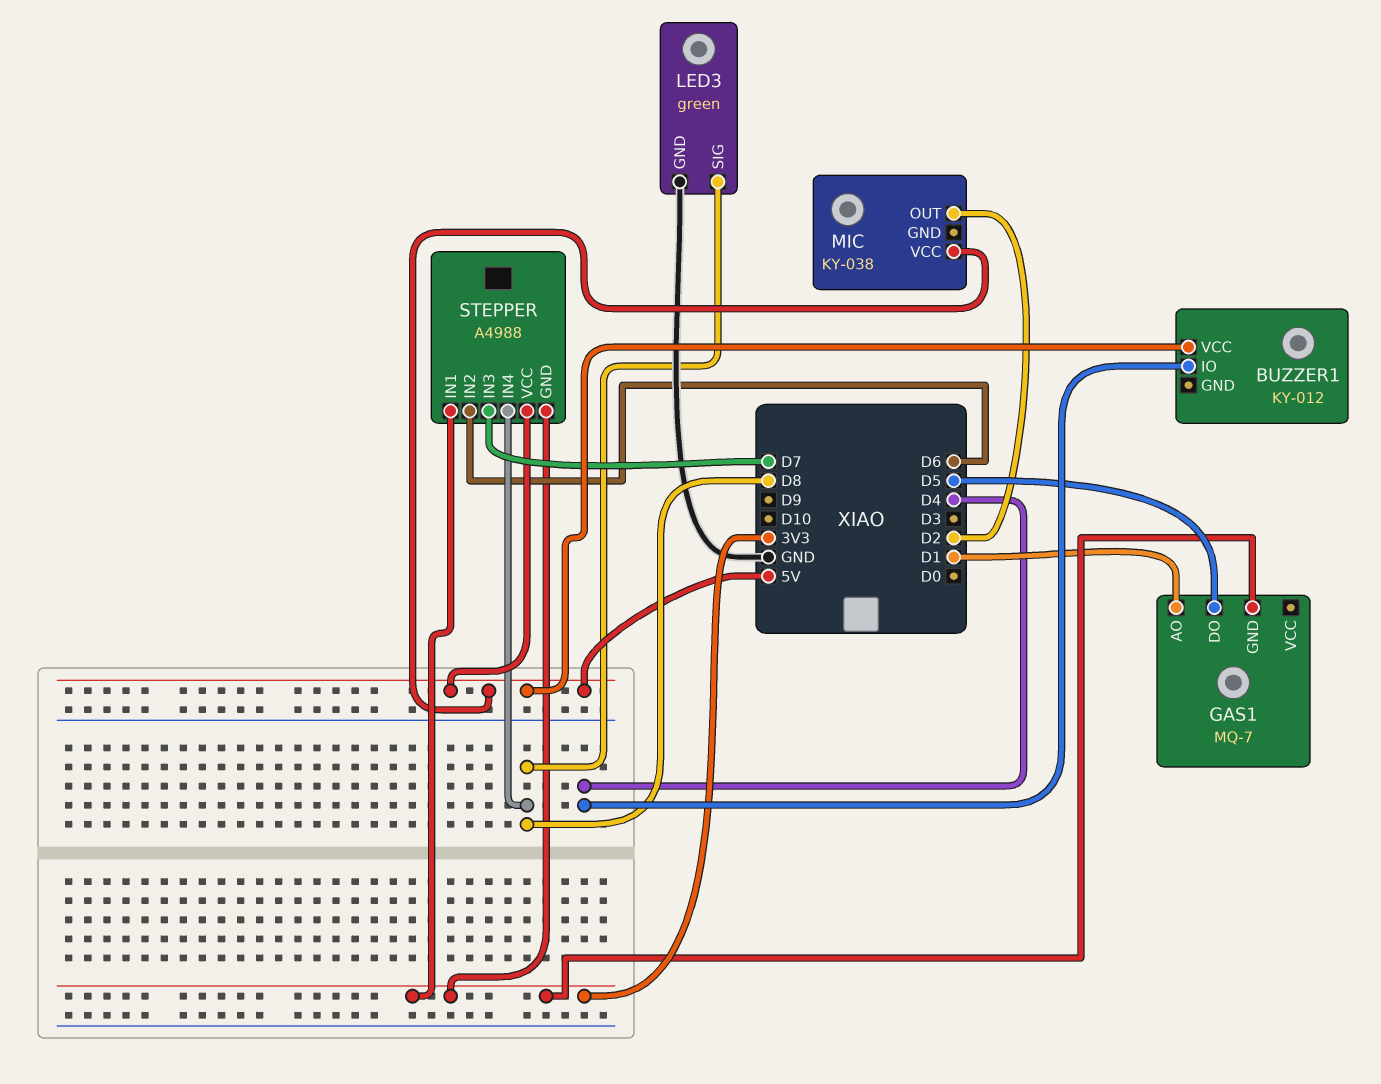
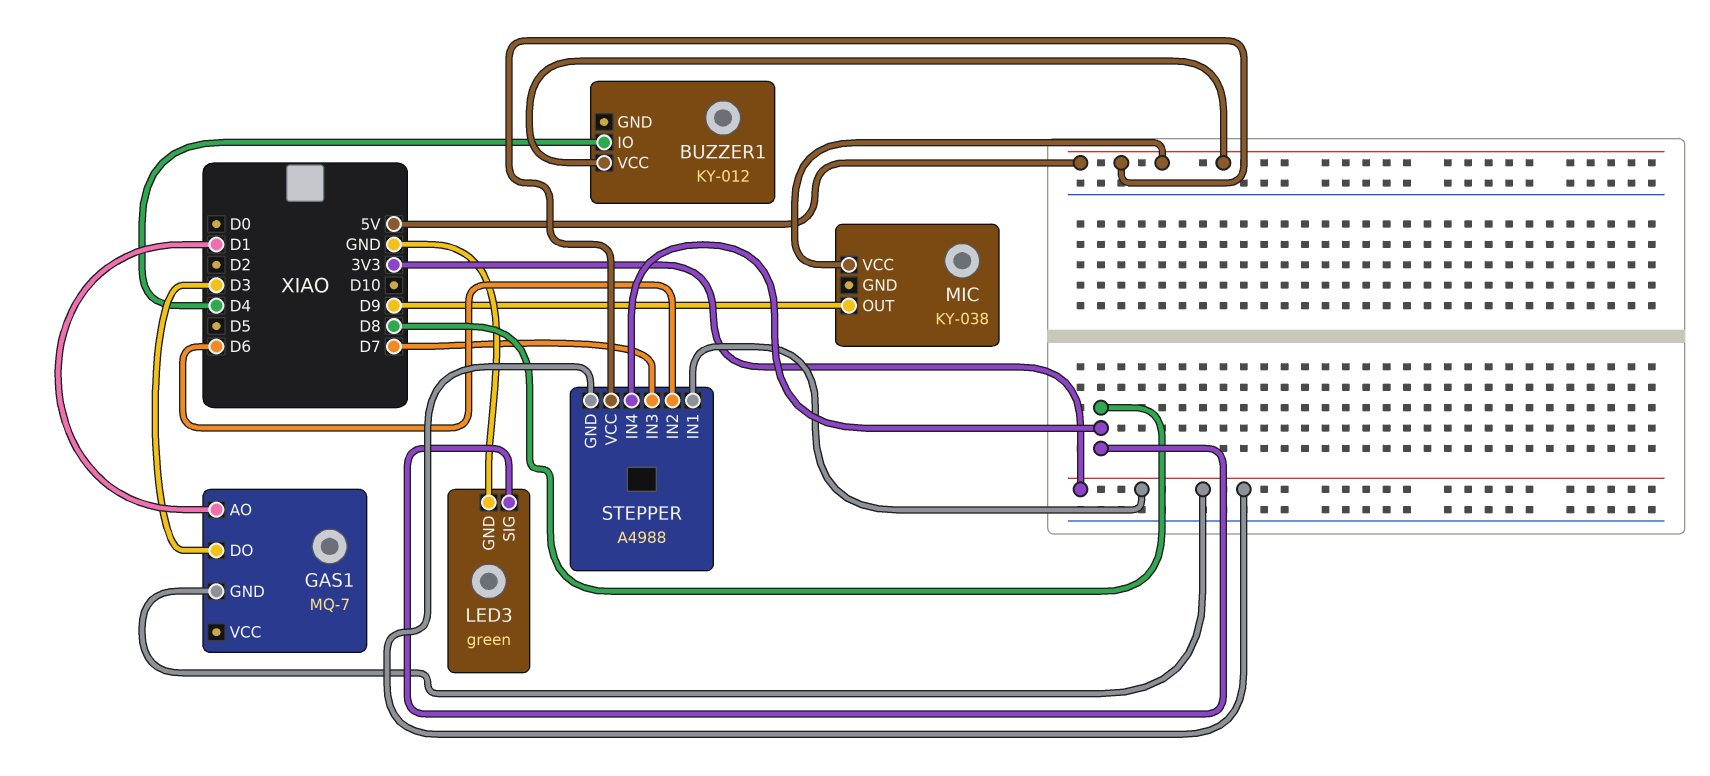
GAS1 pin DO: D5 -> D3
MIC pin OUT: D2 -> D9

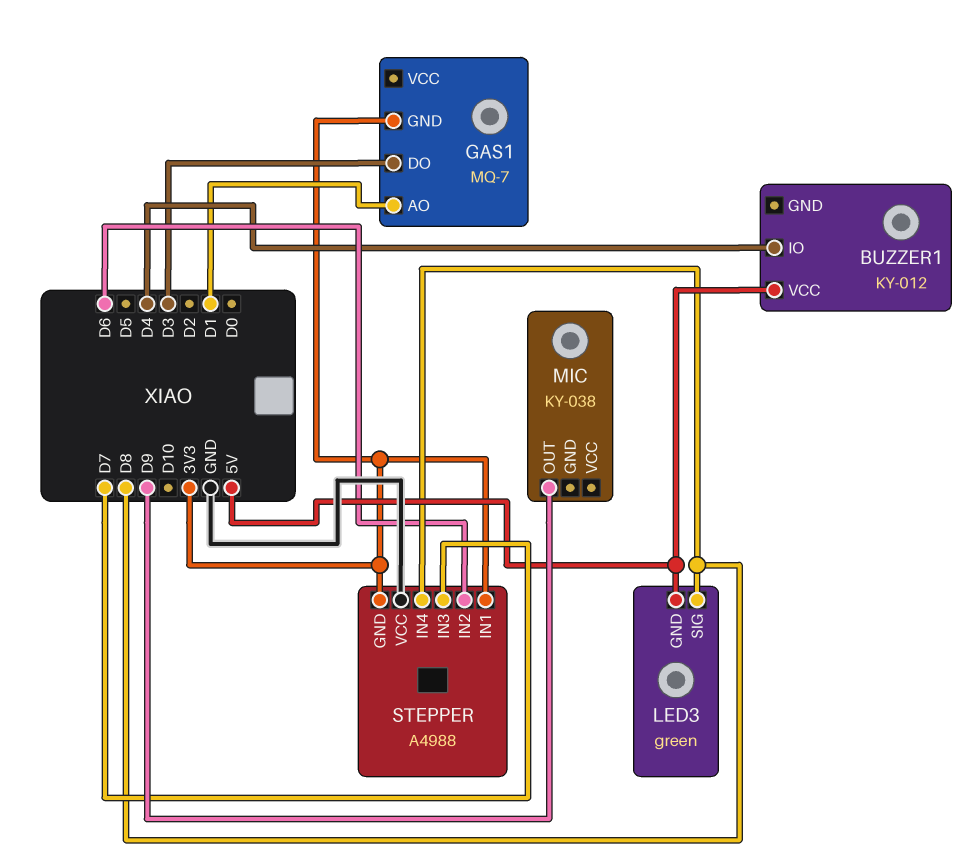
LED3 pin GND: GND -> 5V
MIC pin VCC: 5V -> none
STEPPER pin VCC: 5V -> GND

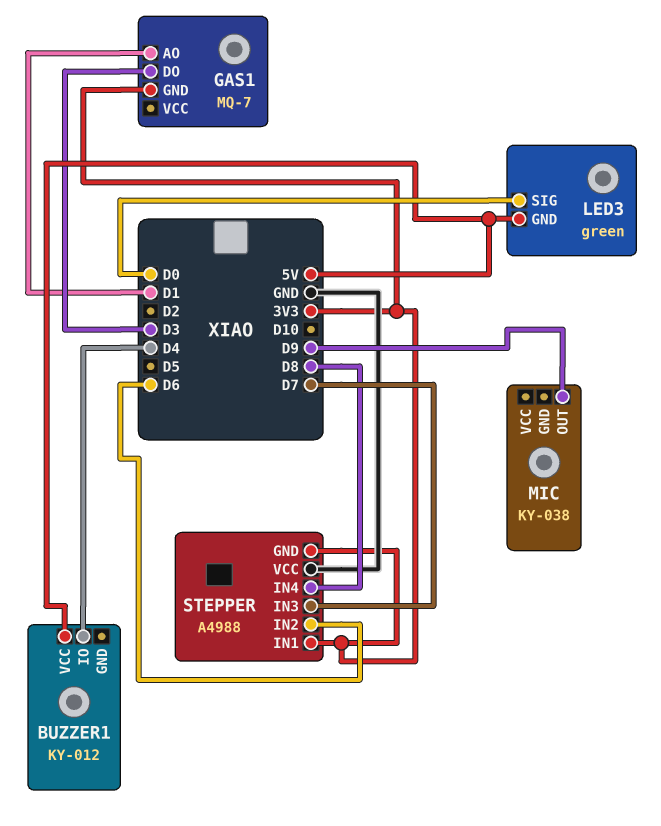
LED3 pin SIG: D8 -> D0

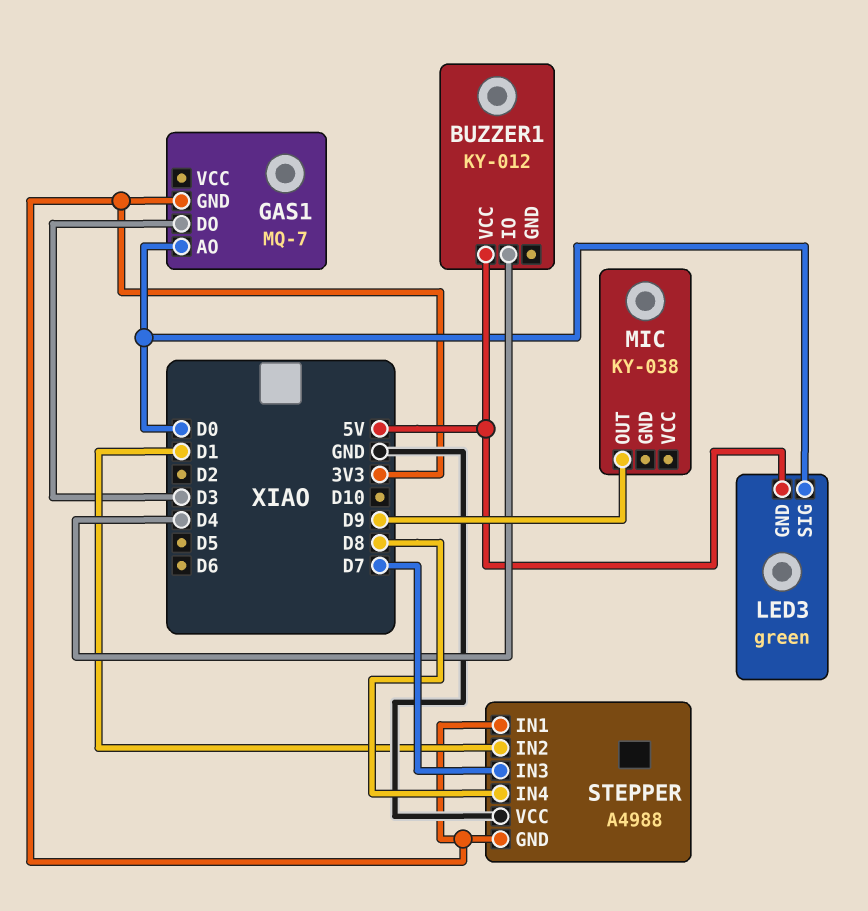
GAS1 pin AO: D1 -> D0
STEPPER pin IN2: D6 -> D1

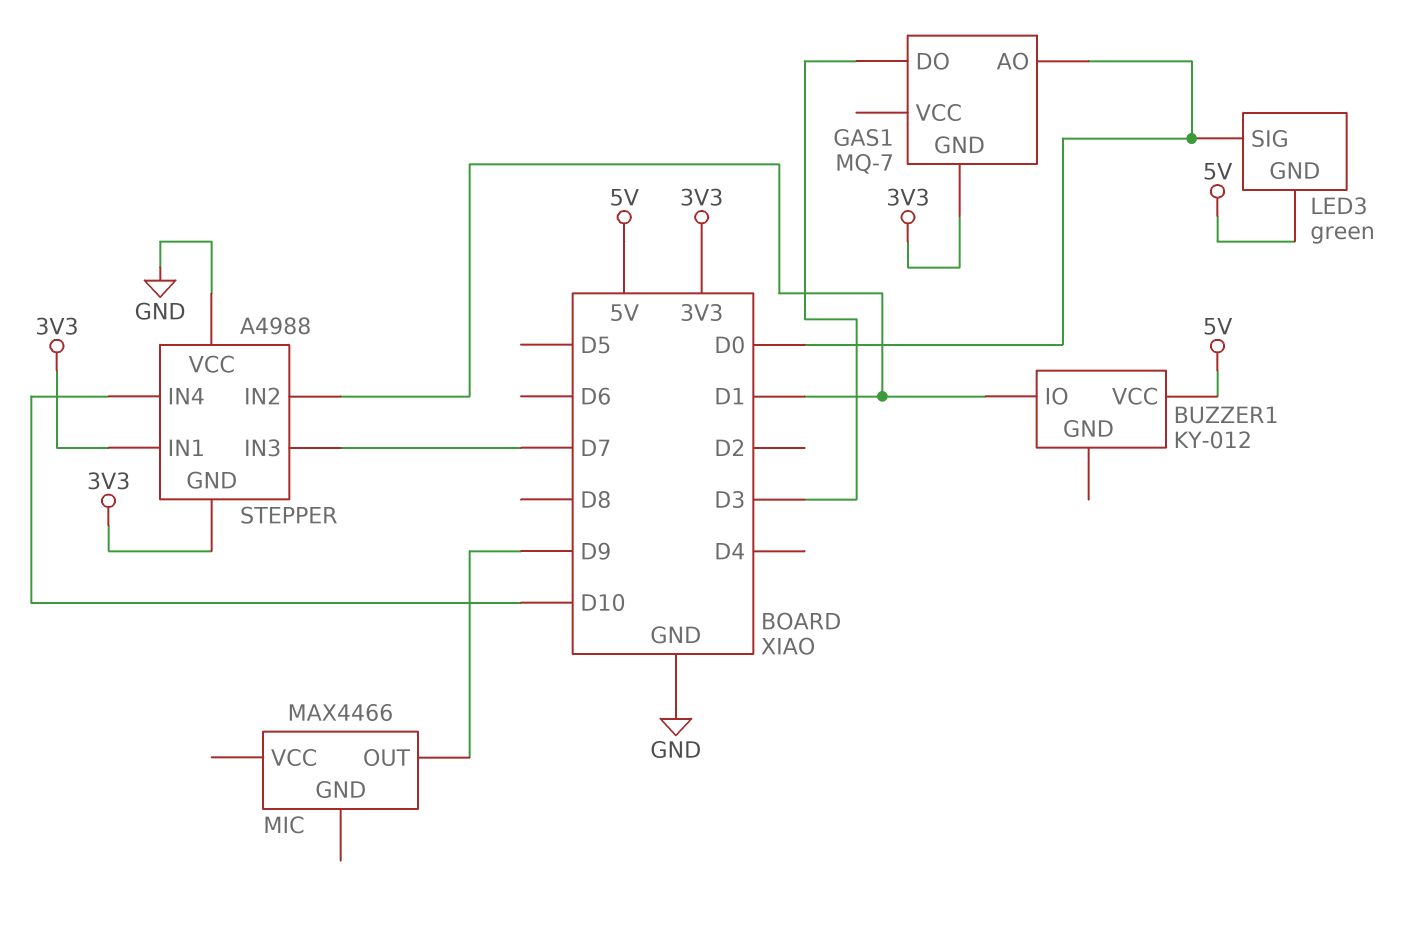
BUZZER1 pin IO: D4 -> D1
MIC: KY-038 -> MAX4466
STEPPER pin IN4: D8 -> D10

